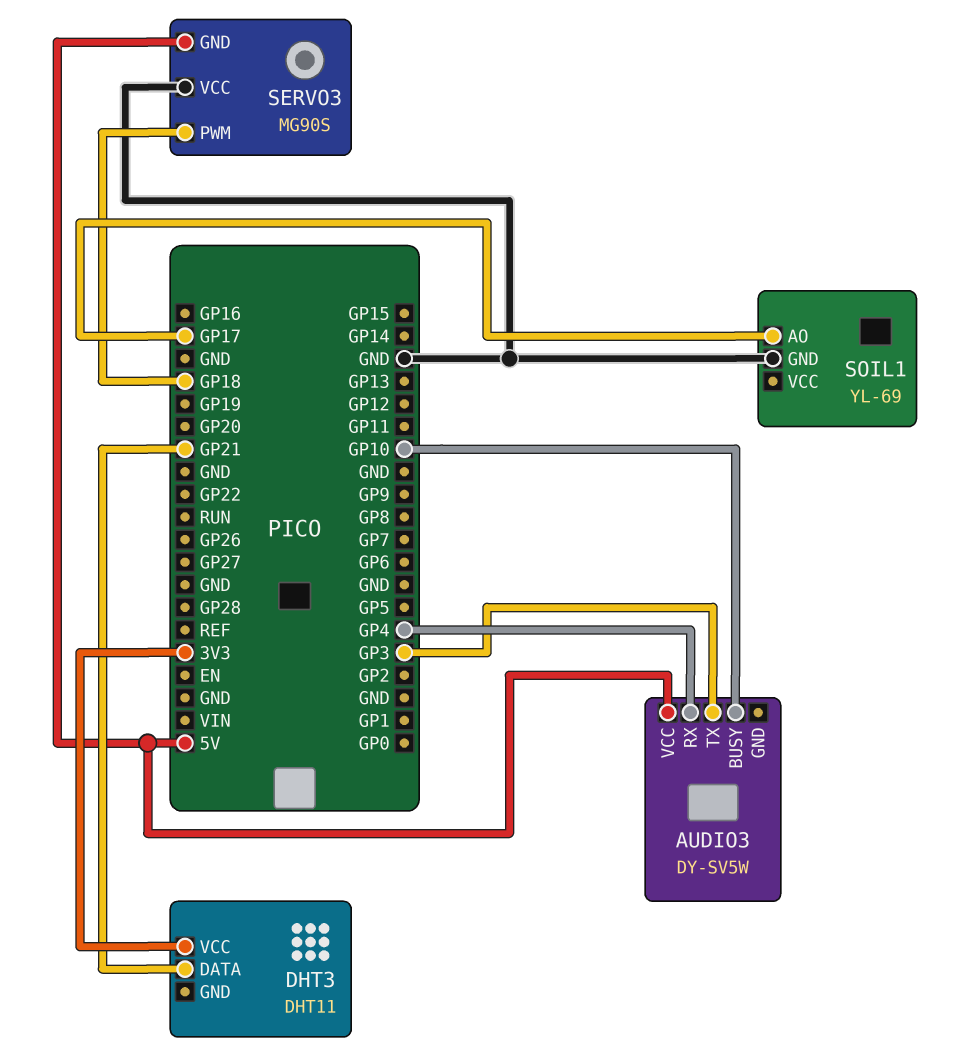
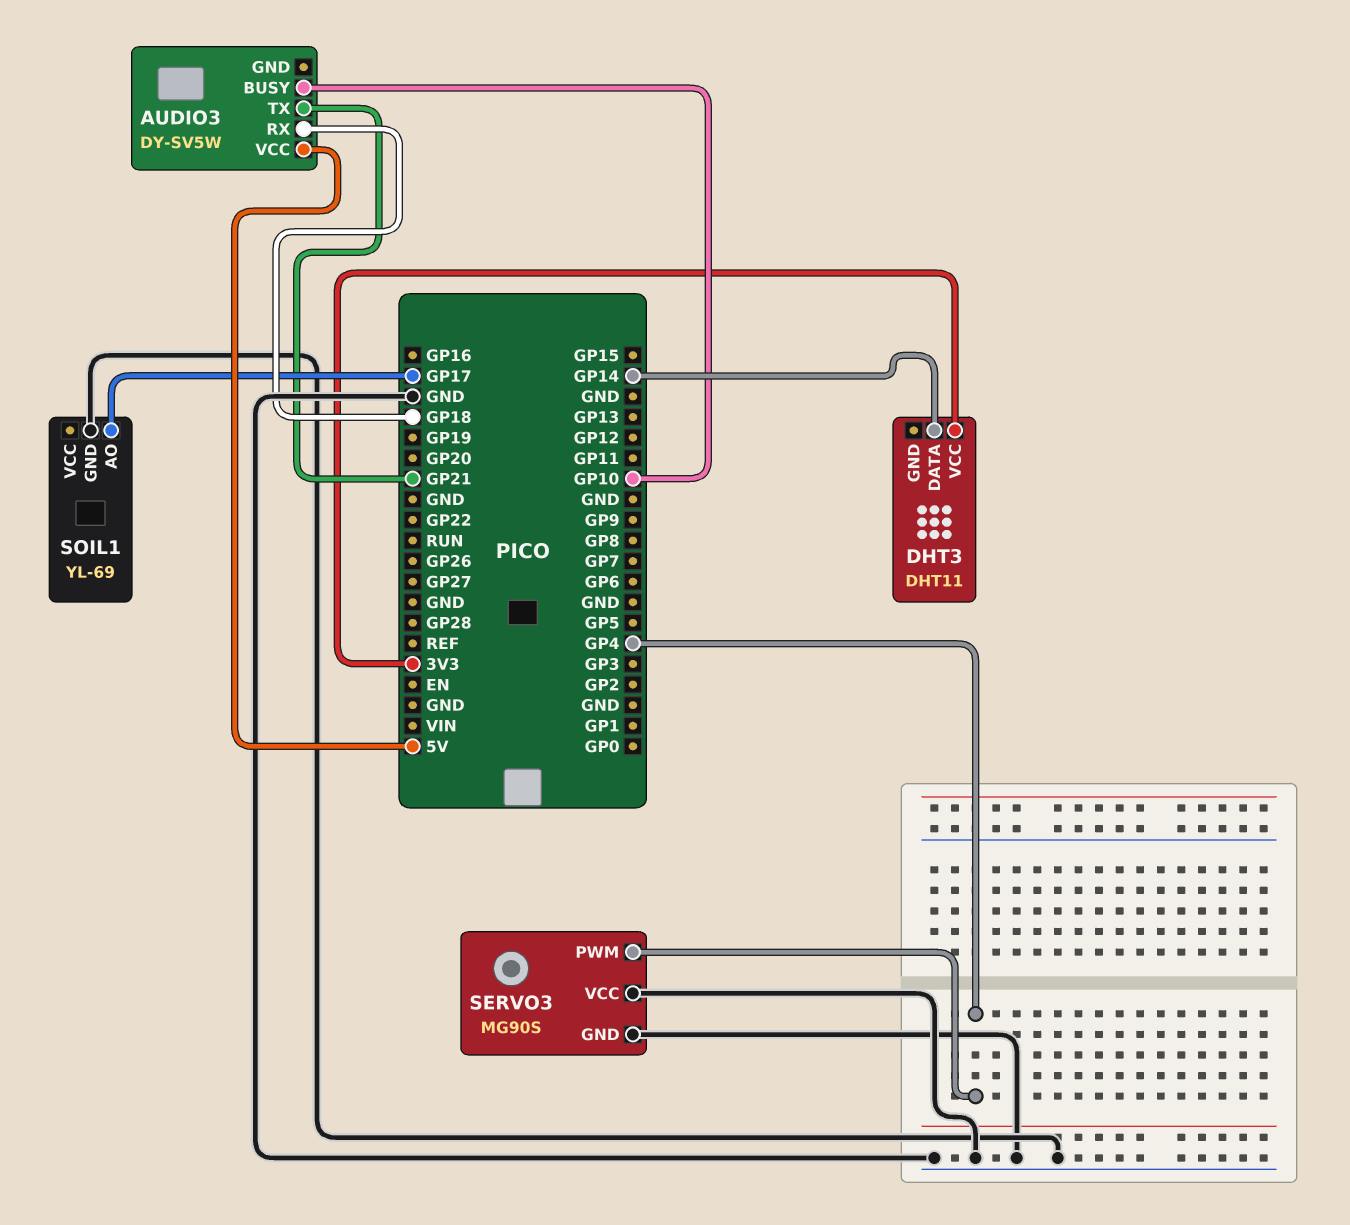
AUDIO3 pin RX: GP4 -> GP18
AUDIO3 pin TX: GP3 -> GP21
DHT3 pin DATA: GP21 -> GP14
SERVO3 pin GND: 5V -> GND
SERVO3 pin PWM: GP18 -> GP4

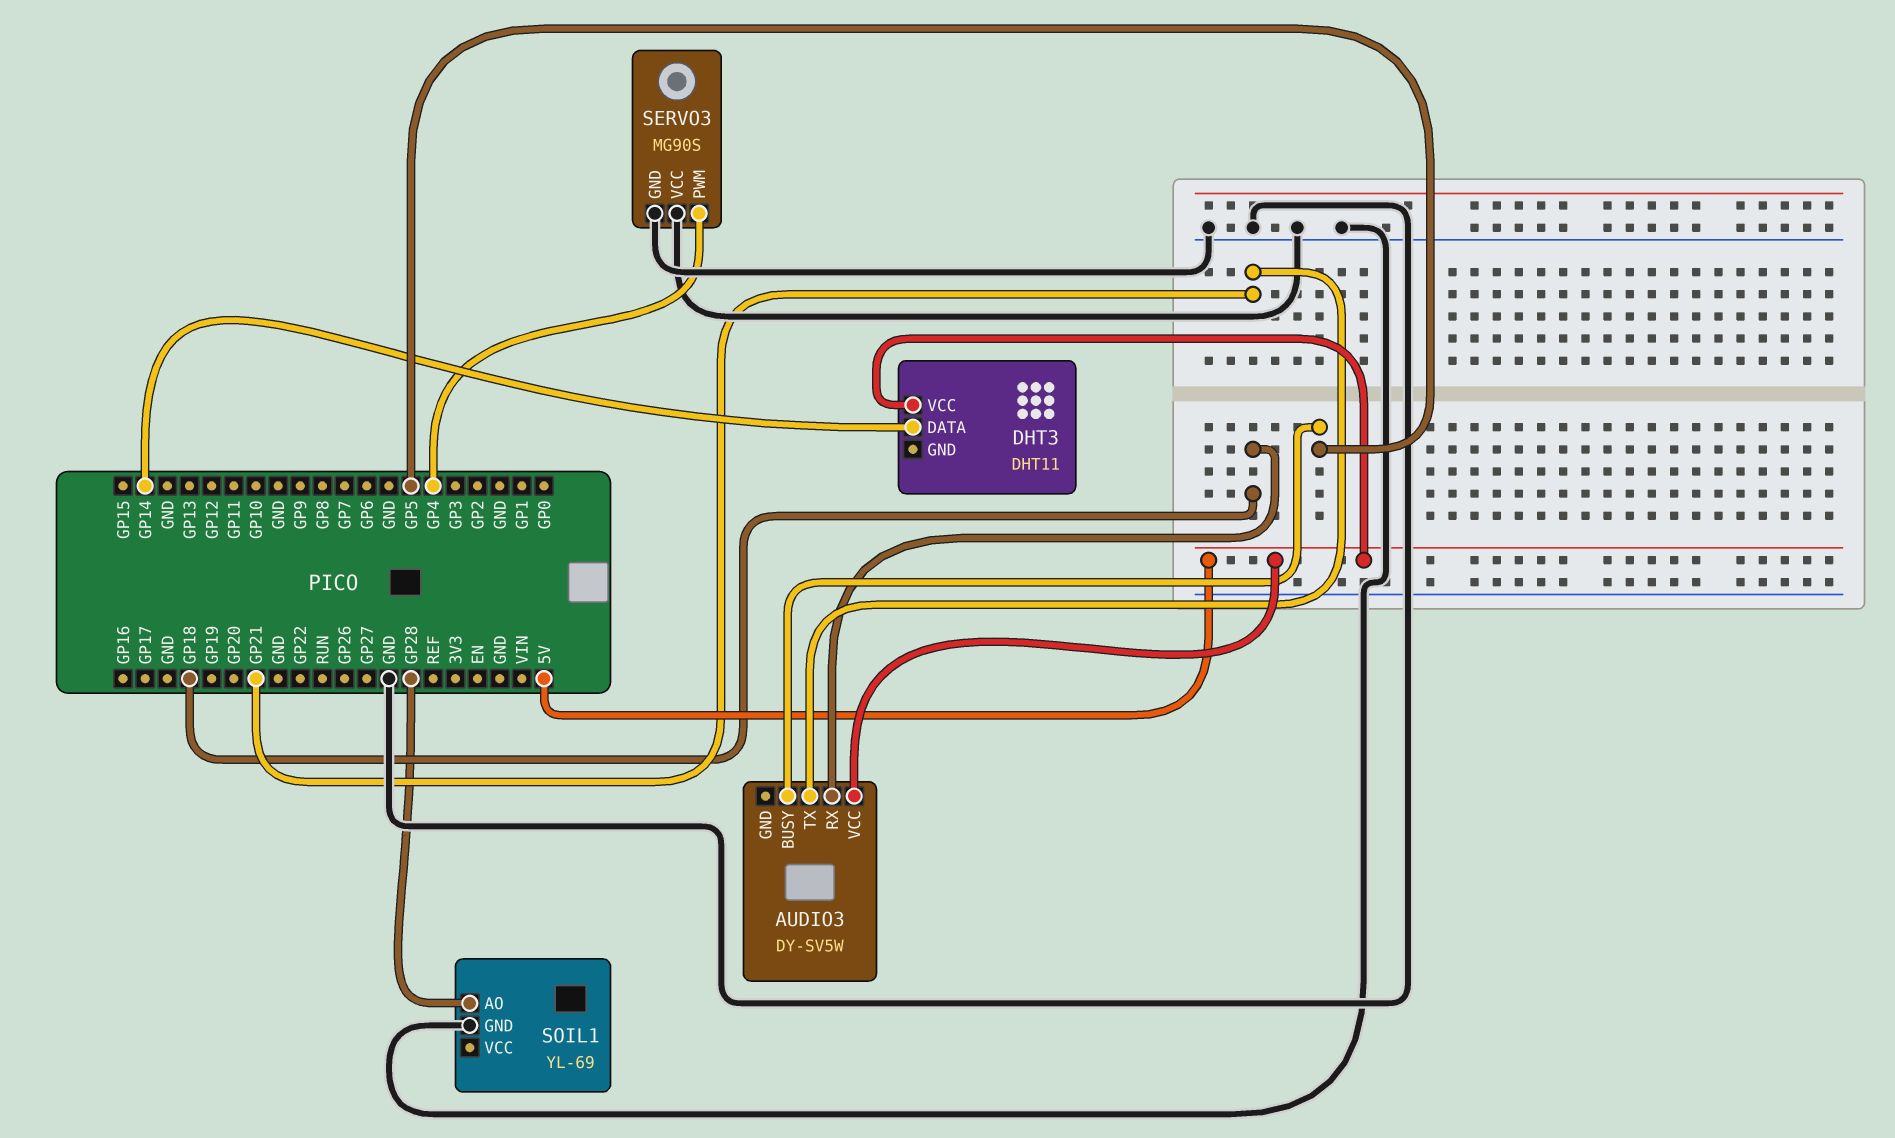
AUDIO3 pin BUSY: GP10 -> GP5
DHT3 pin VCC: 3V3 -> 5V
SOIL1 pin AO: GP17 -> GP28

